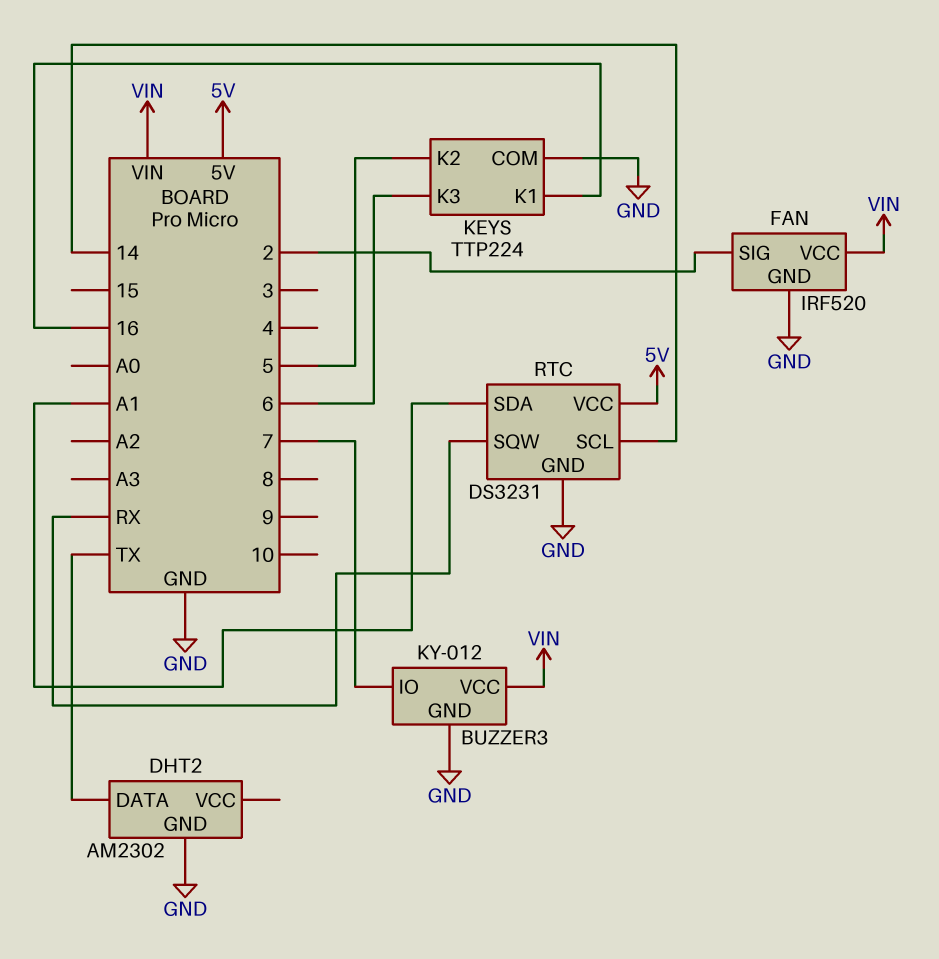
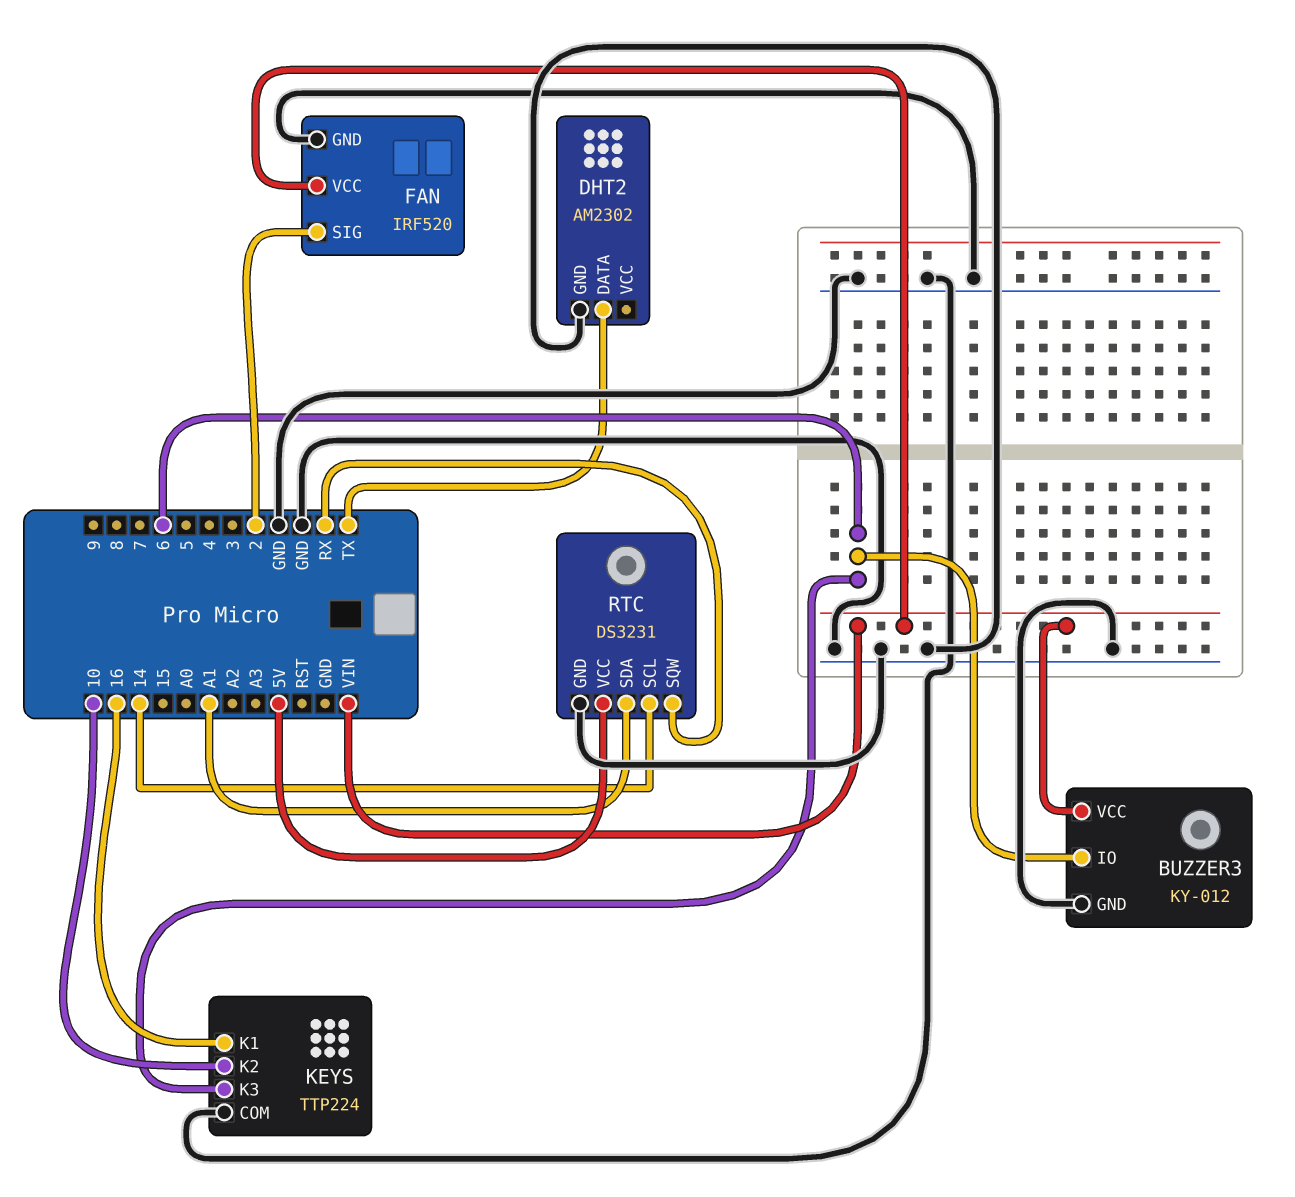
BUZZER3 pin IO: 7 -> 6
KEYS pin K2: 5 -> 10

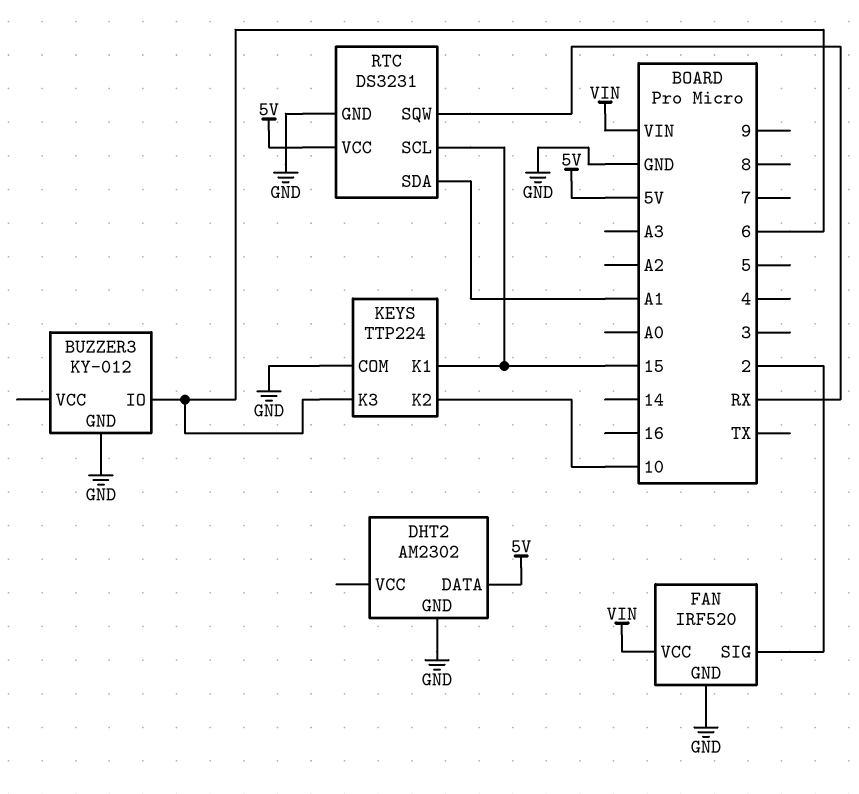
BUZZER3 pin VCC: VIN -> none
DHT2 pin DATA: TX -> 5V
KEYS pin K1: 16 -> 15
RTC pin SCL: 14 -> 15

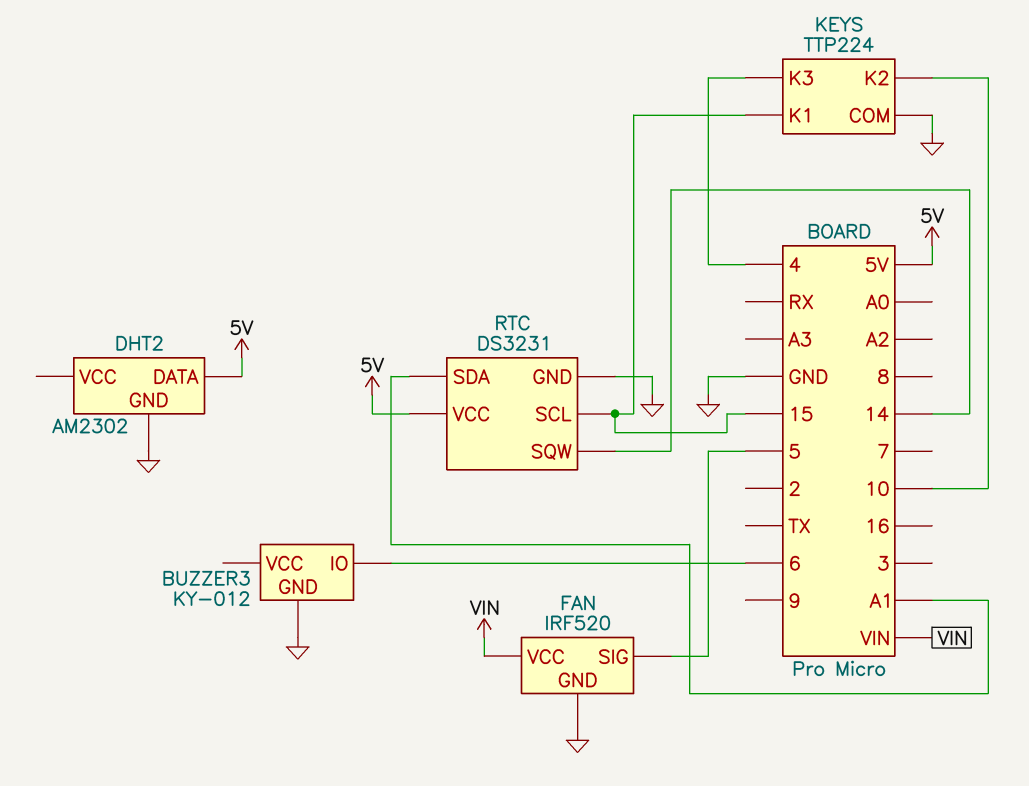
FAN pin SIG: 2 -> 5
KEYS pin K3: 6 -> 4
RTC pin SQW: RX -> 14

